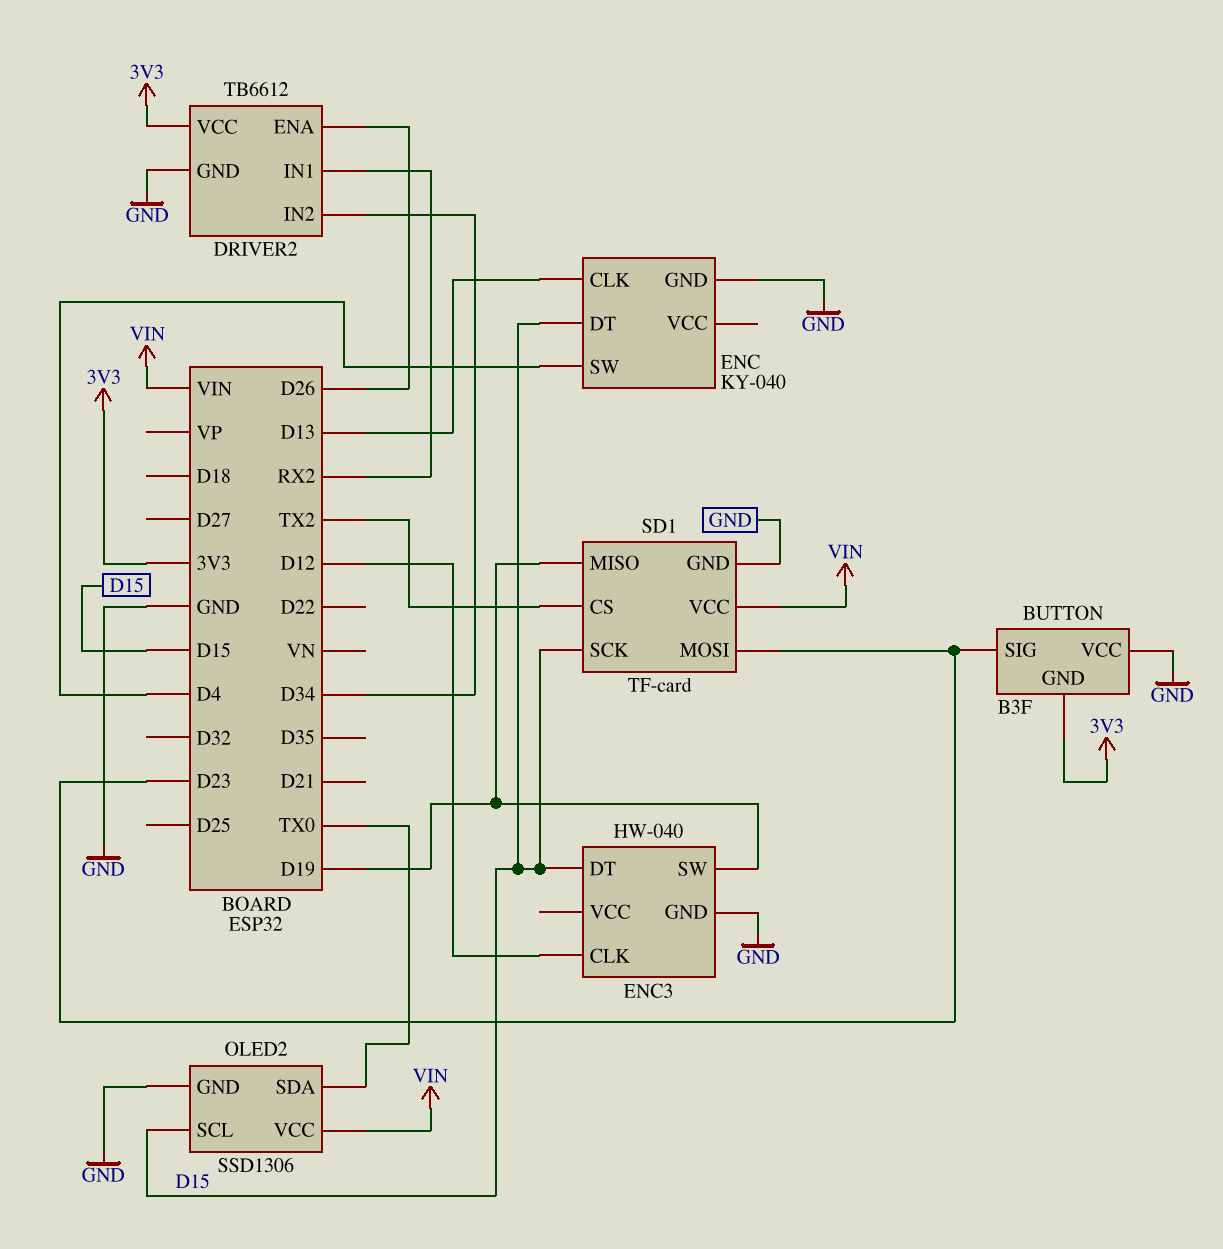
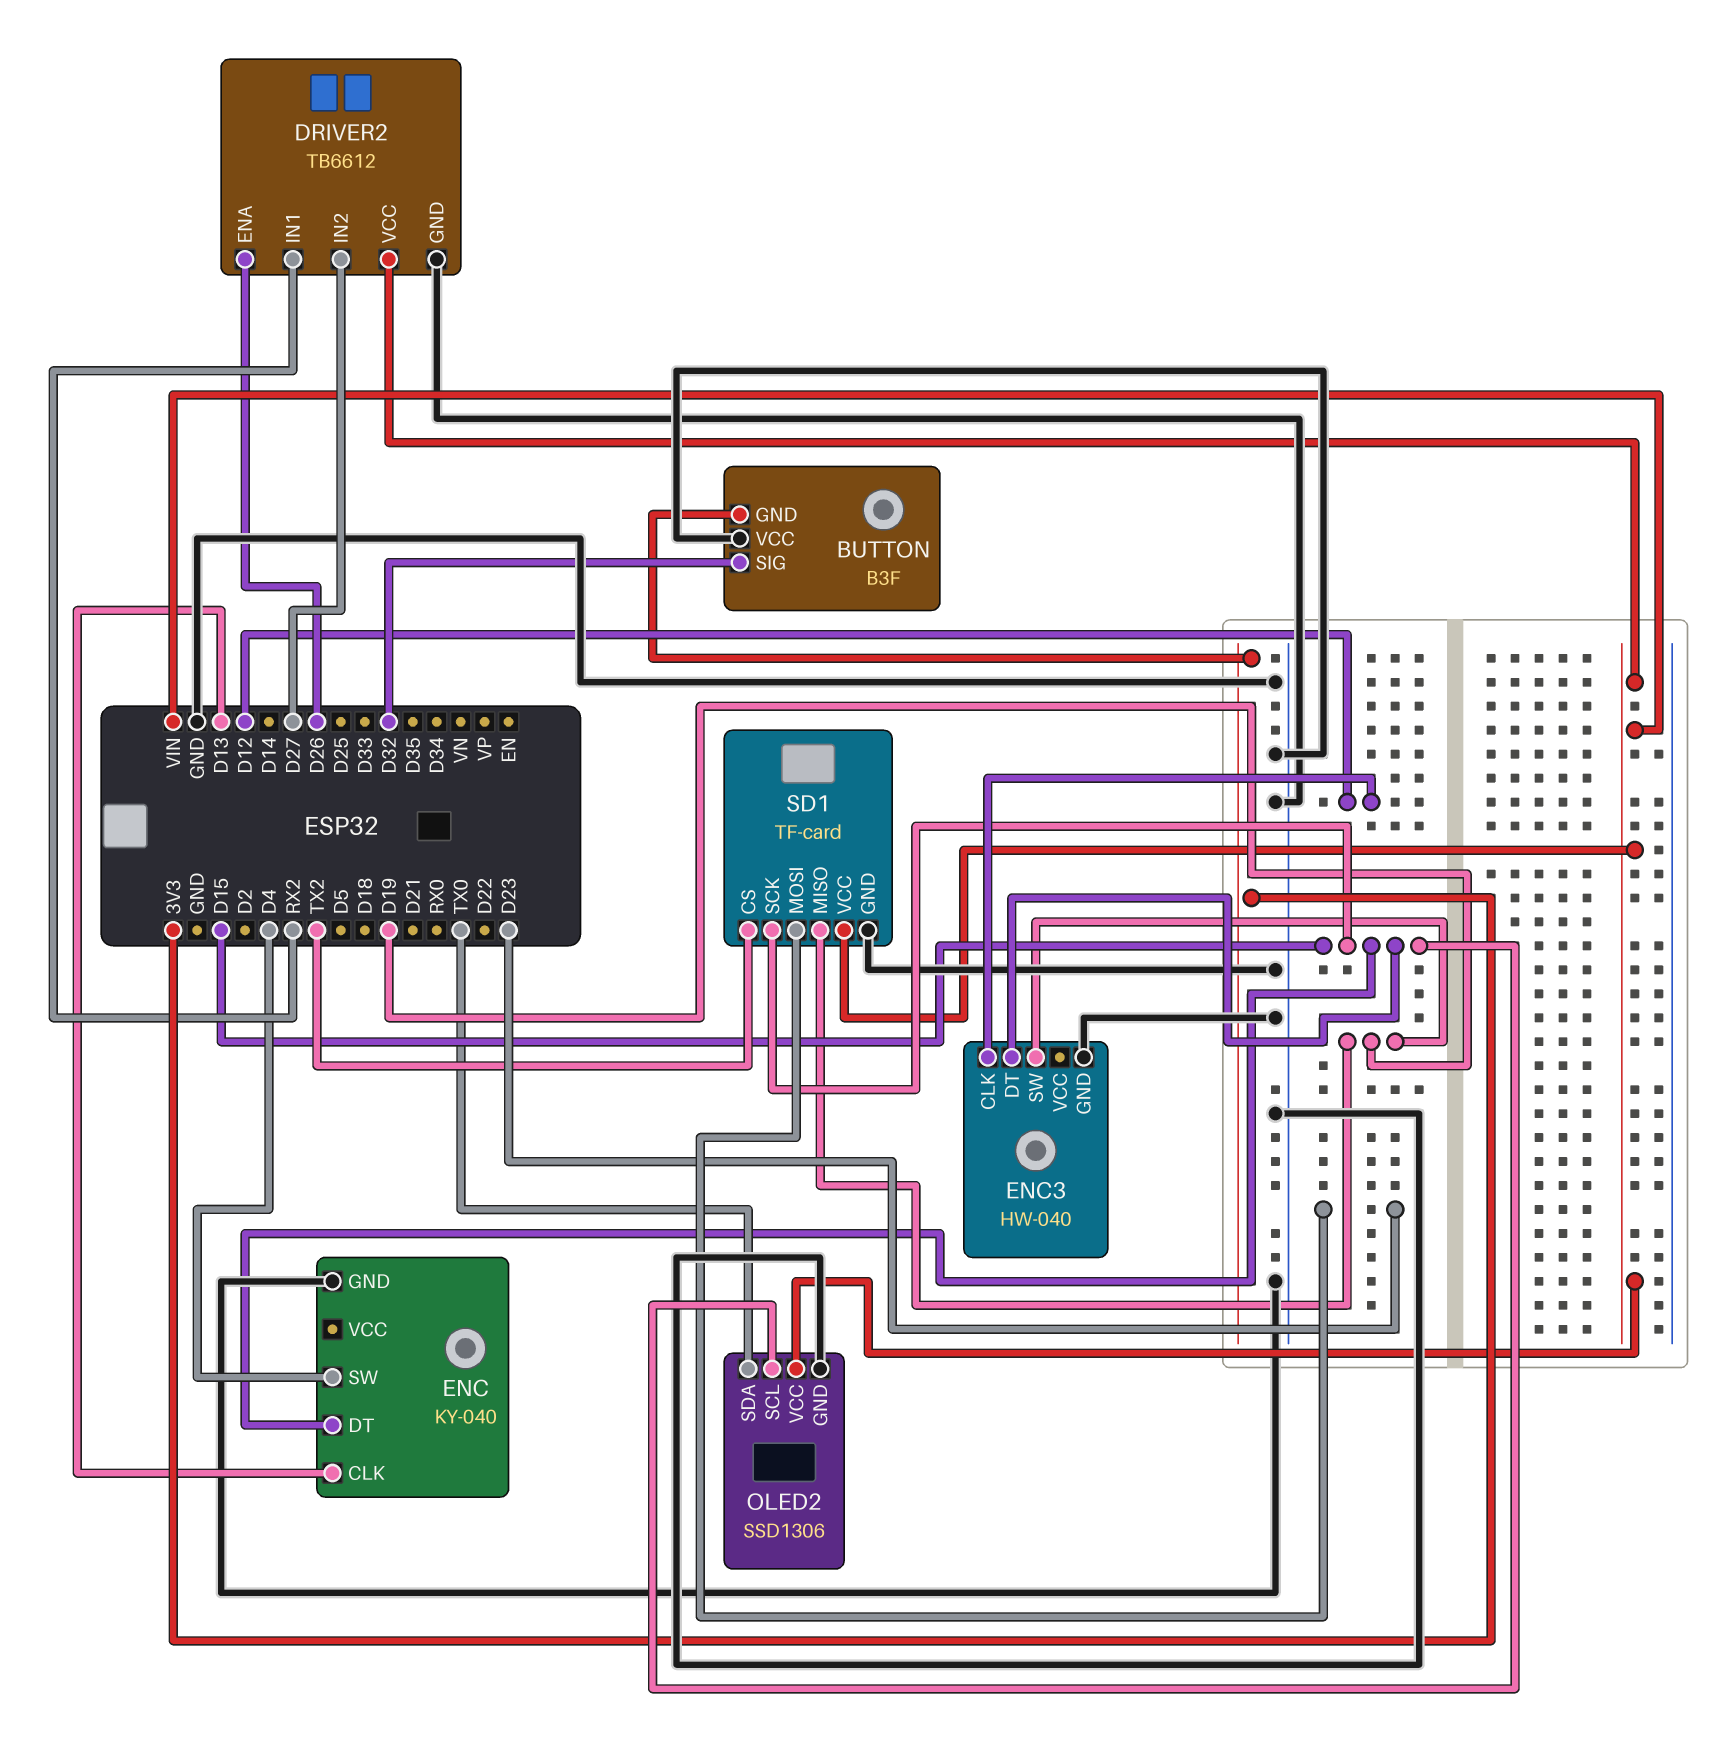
BUTTON pin SIG: D23 -> D32
DRIVER2 pin IN2: D34 -> D27
DRIVER2 pin VCC: 3V3 -> VIN

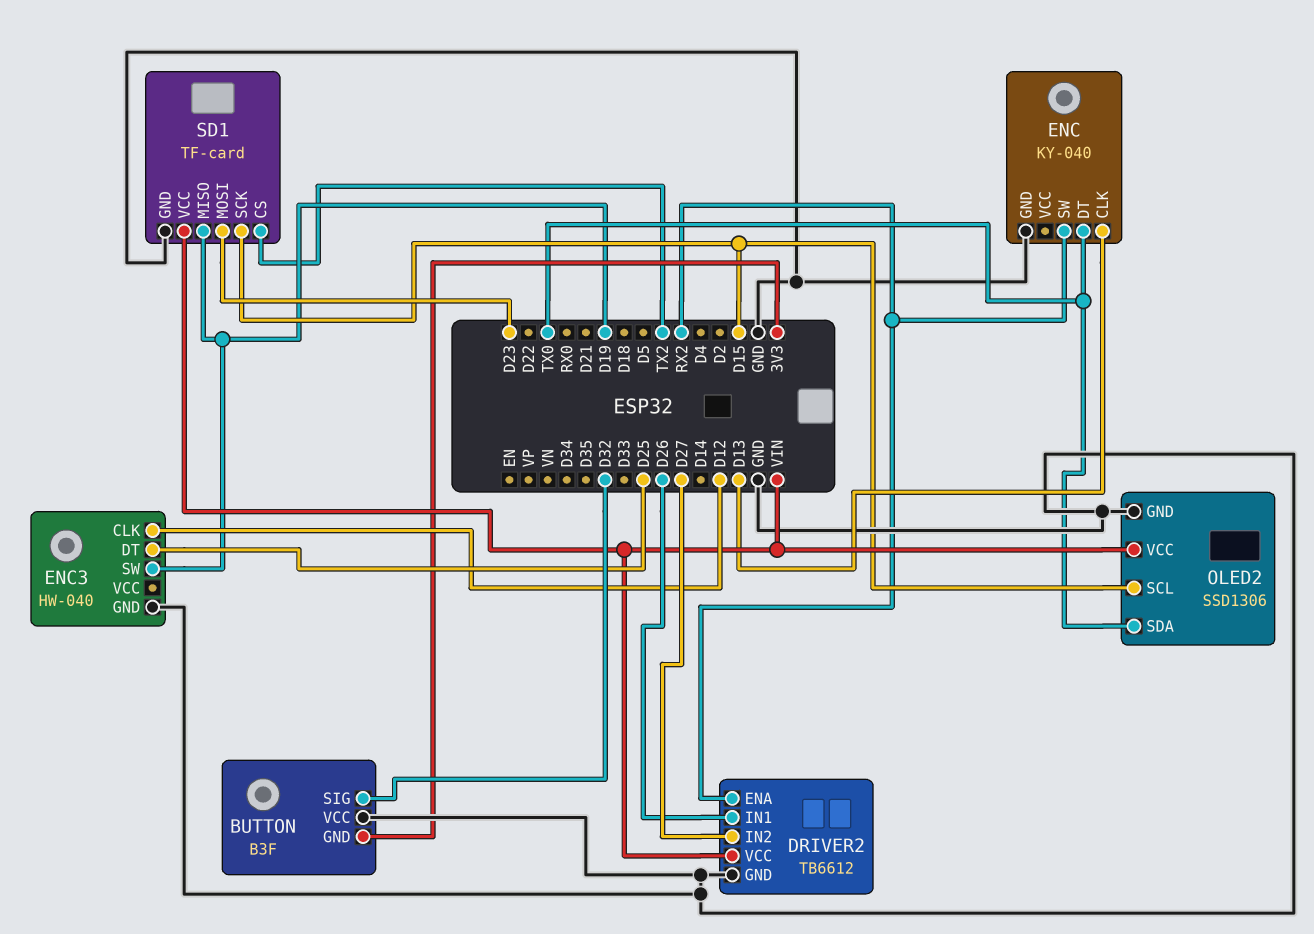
DRIVER2 pin ENA: D26 -> RX2
DRIVER2 pin IN1: RX2 -> D26
ENC pin DT: D15 -> TX0
ENC pin SW: D4 -> RX2
ENC3 pin DT: D15 -> D25

